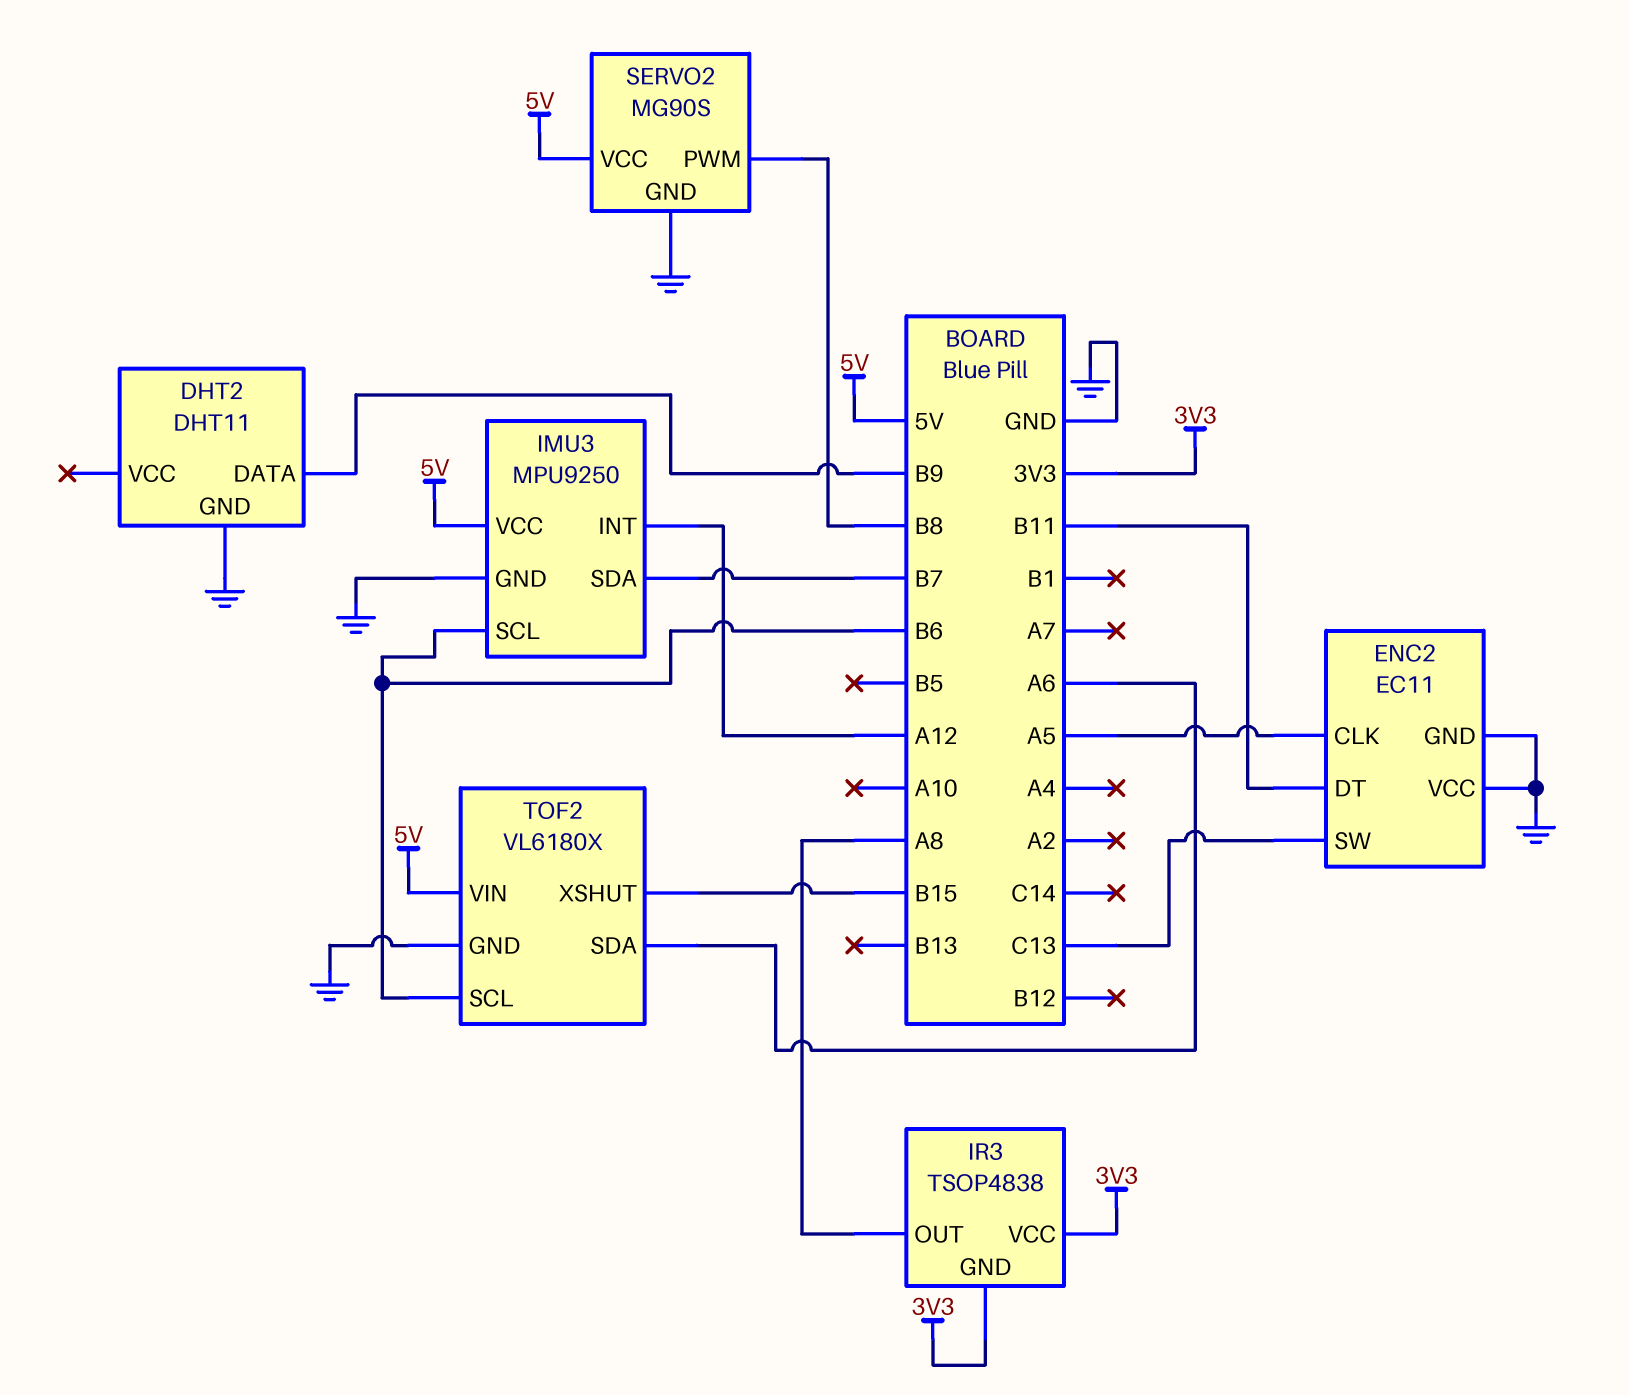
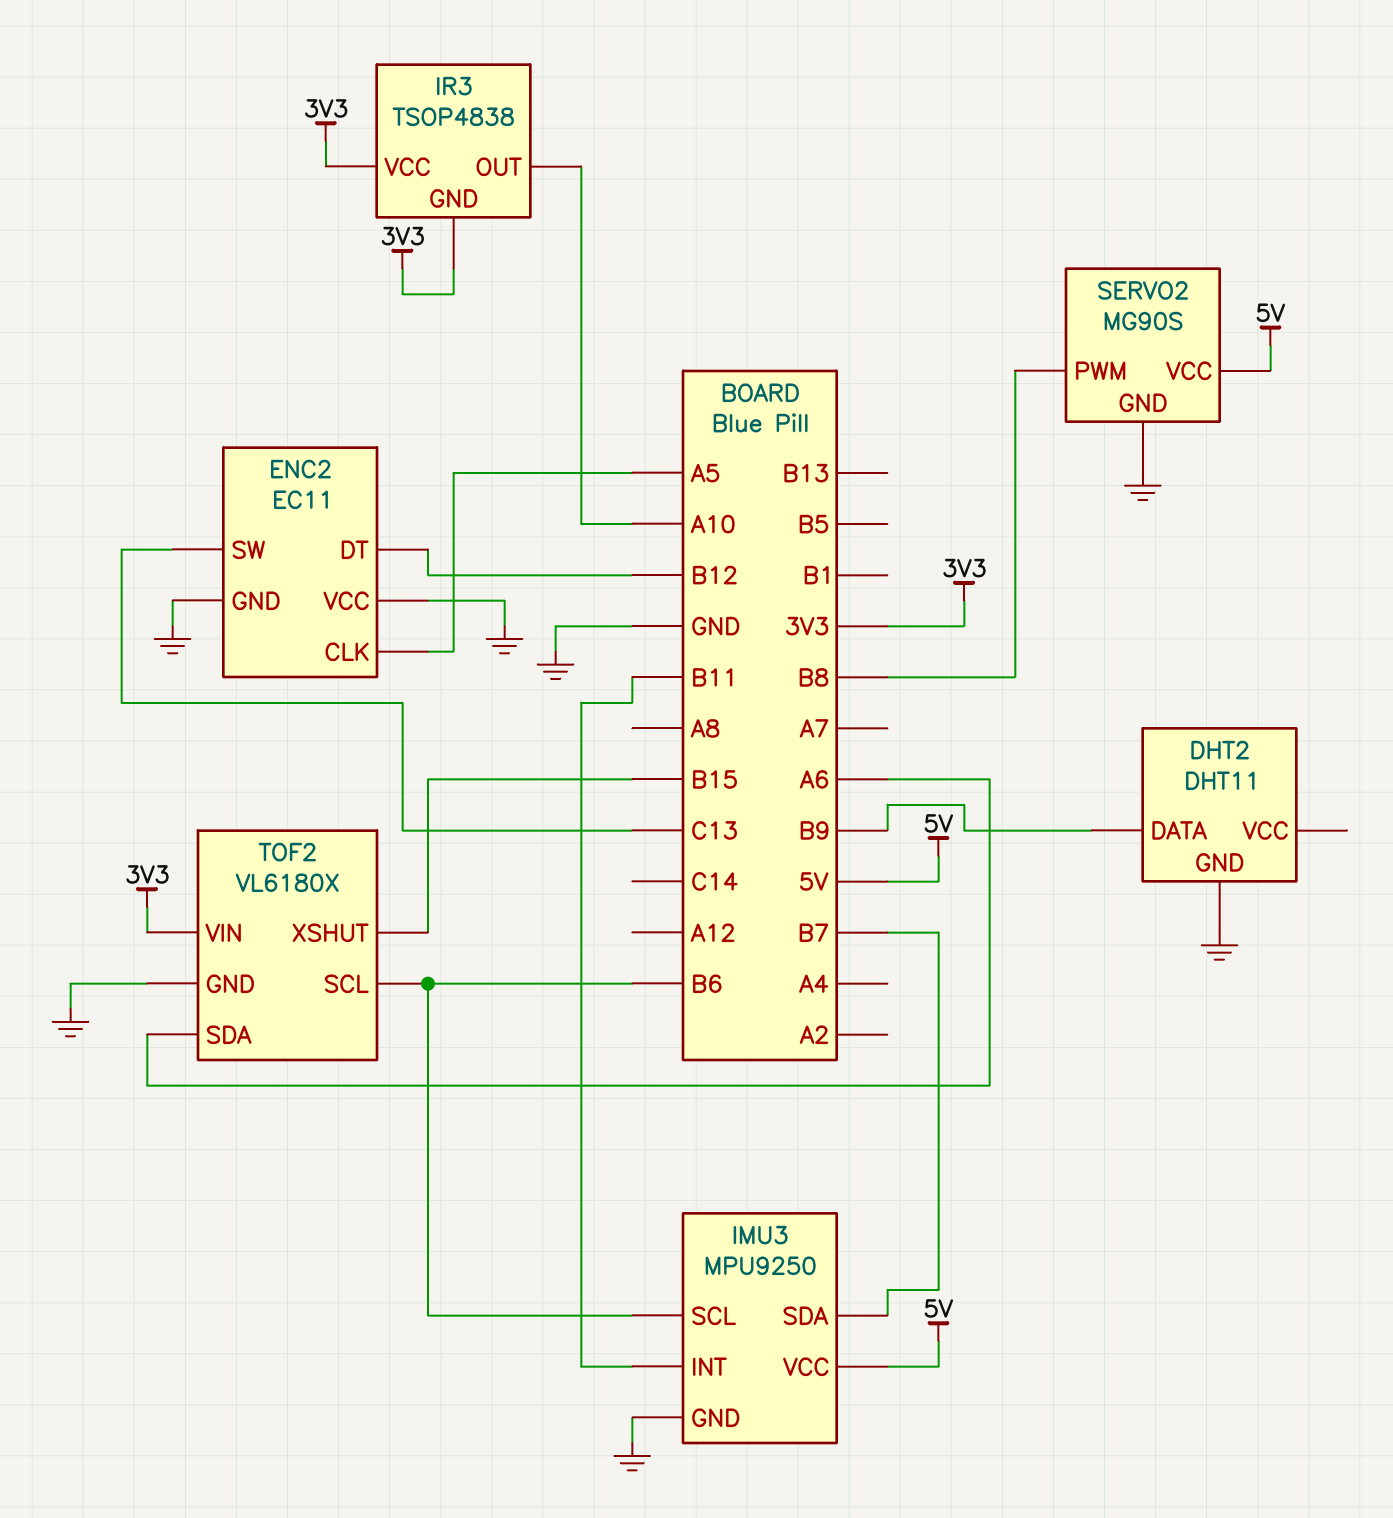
ENC2 pin DT: B11 -> B12
IMU3 pin INT: A12 -> B11
IR3 pin OUT: A8 -> A10
TOF2 pin VIN: 5V -> 3V3

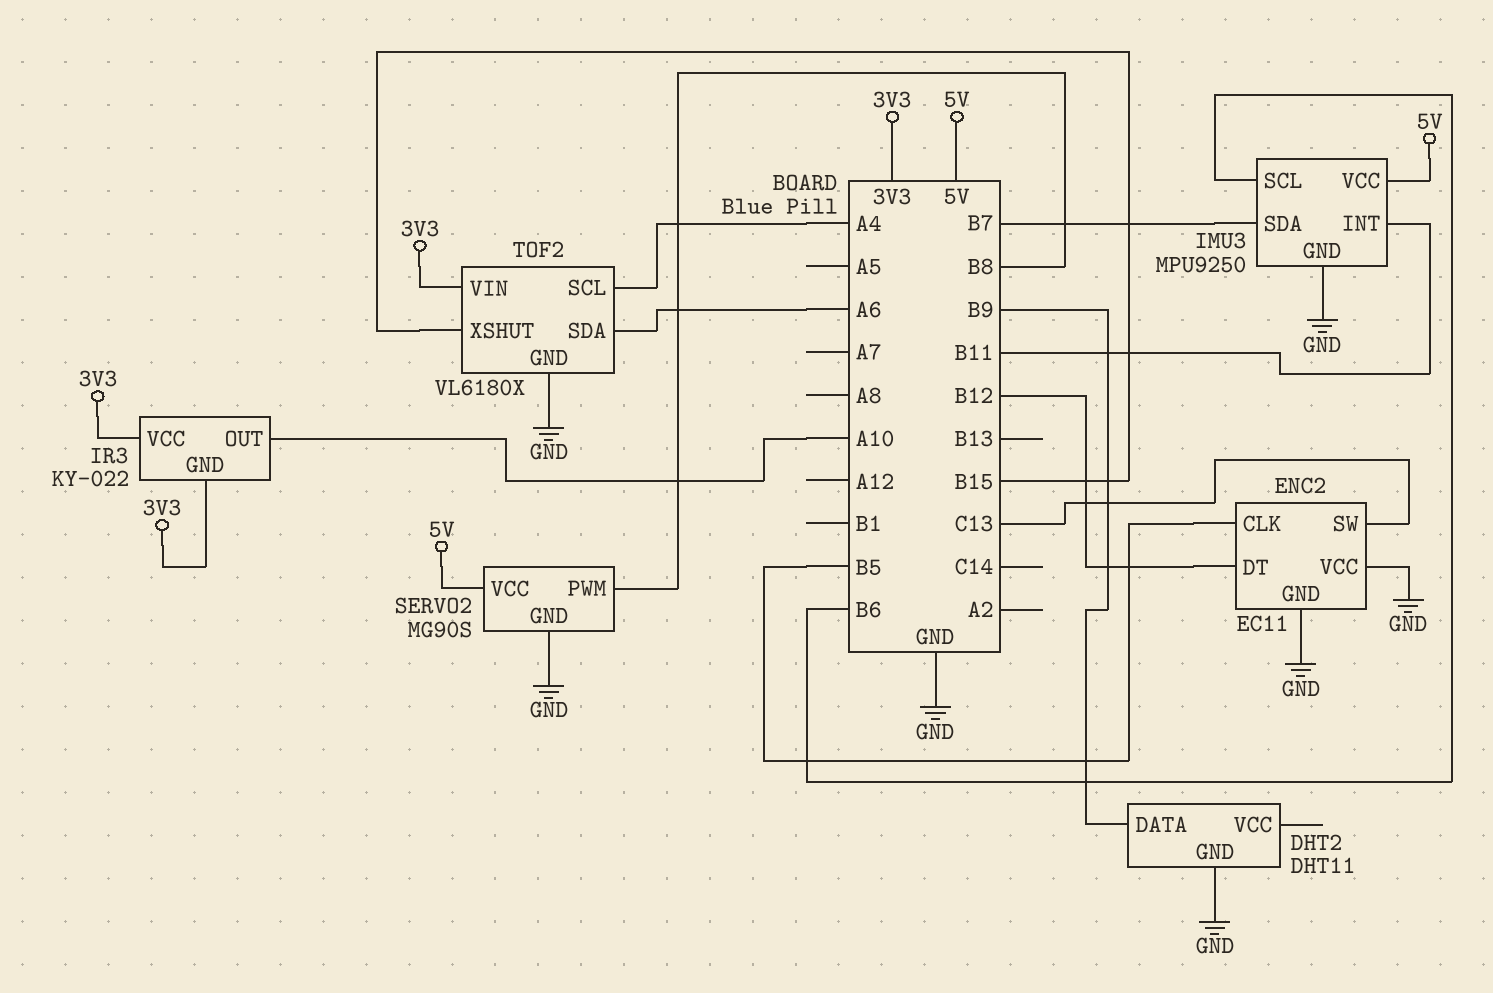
ENC2 pin CLK: A5 -> B5
IR3: TSOP4838 -> KY-022
TOF2 pin SCL: B6 -> A4

